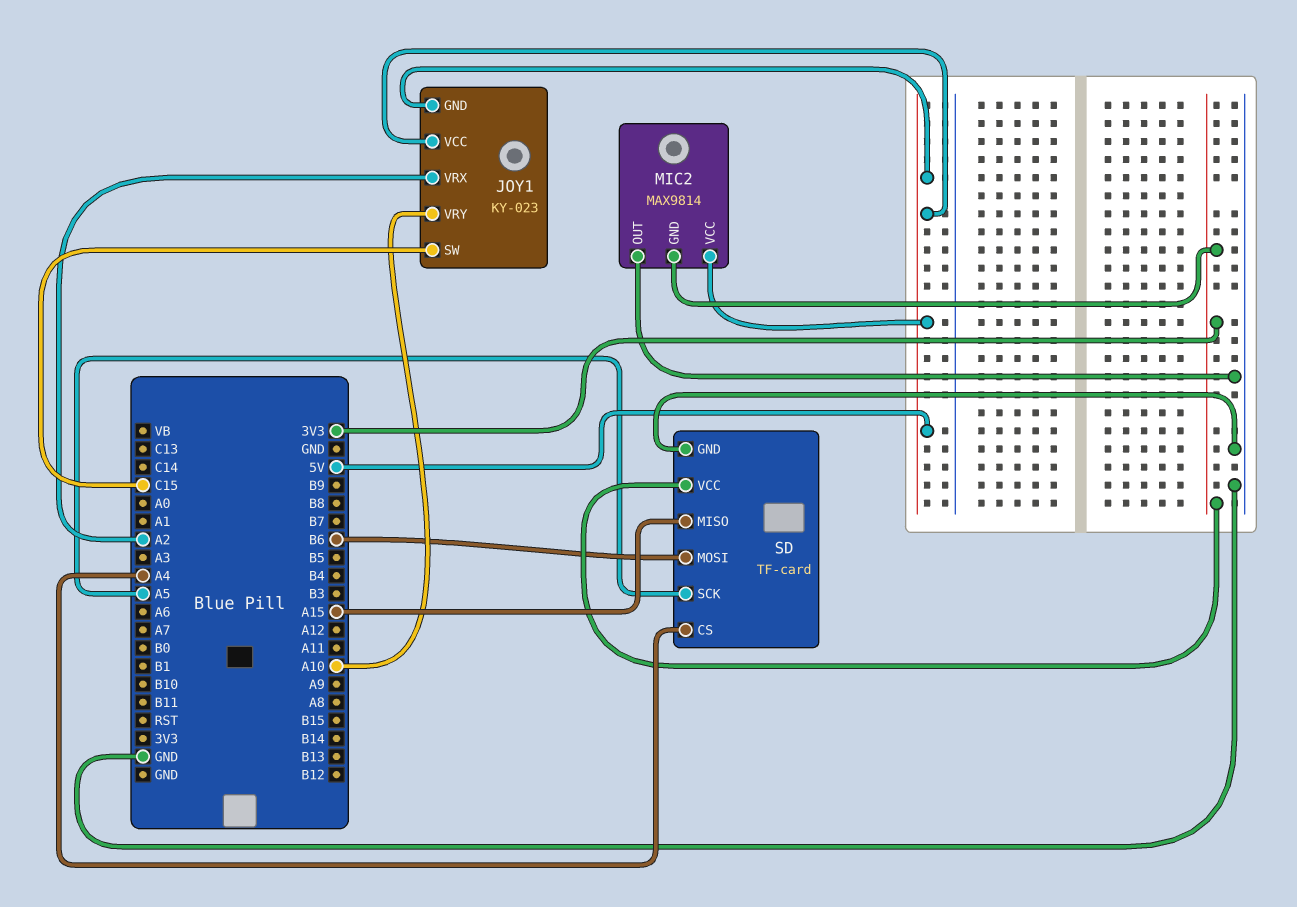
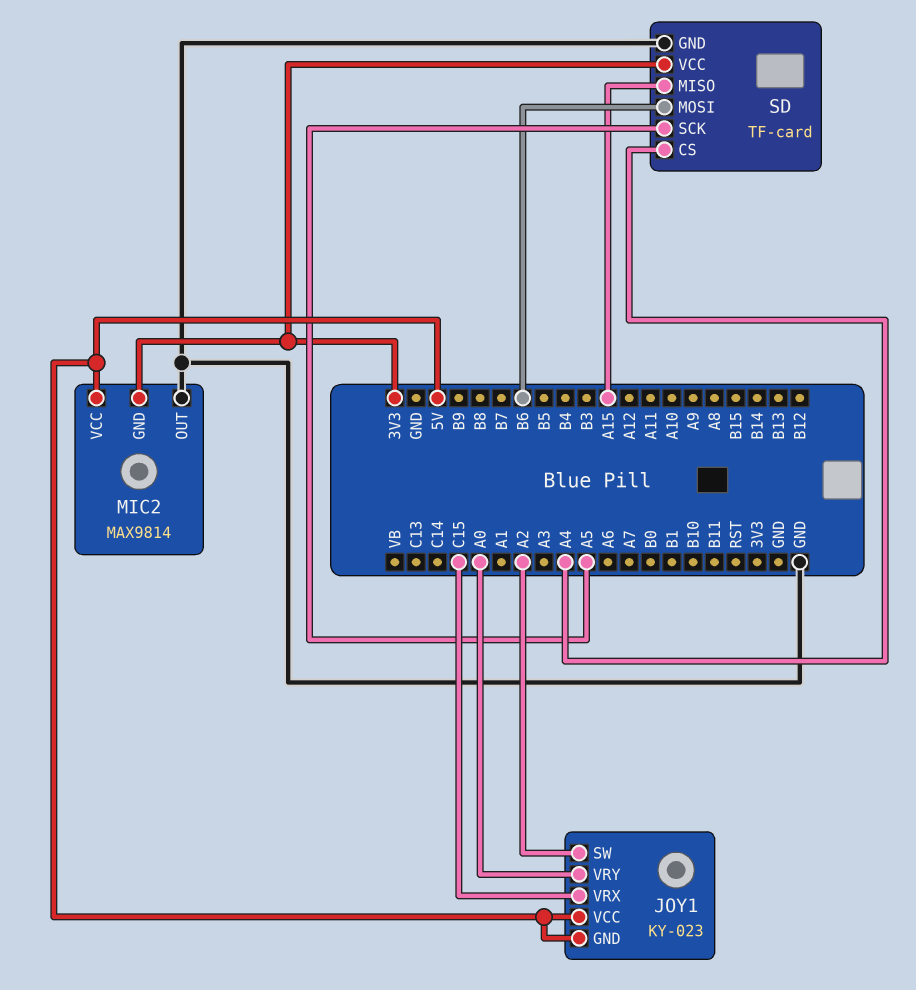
JOY1 pin SW: C15 -> A2
JOY1 pin VRX: A2 -> C15
JOY1 pin VRY: A10 -> A0

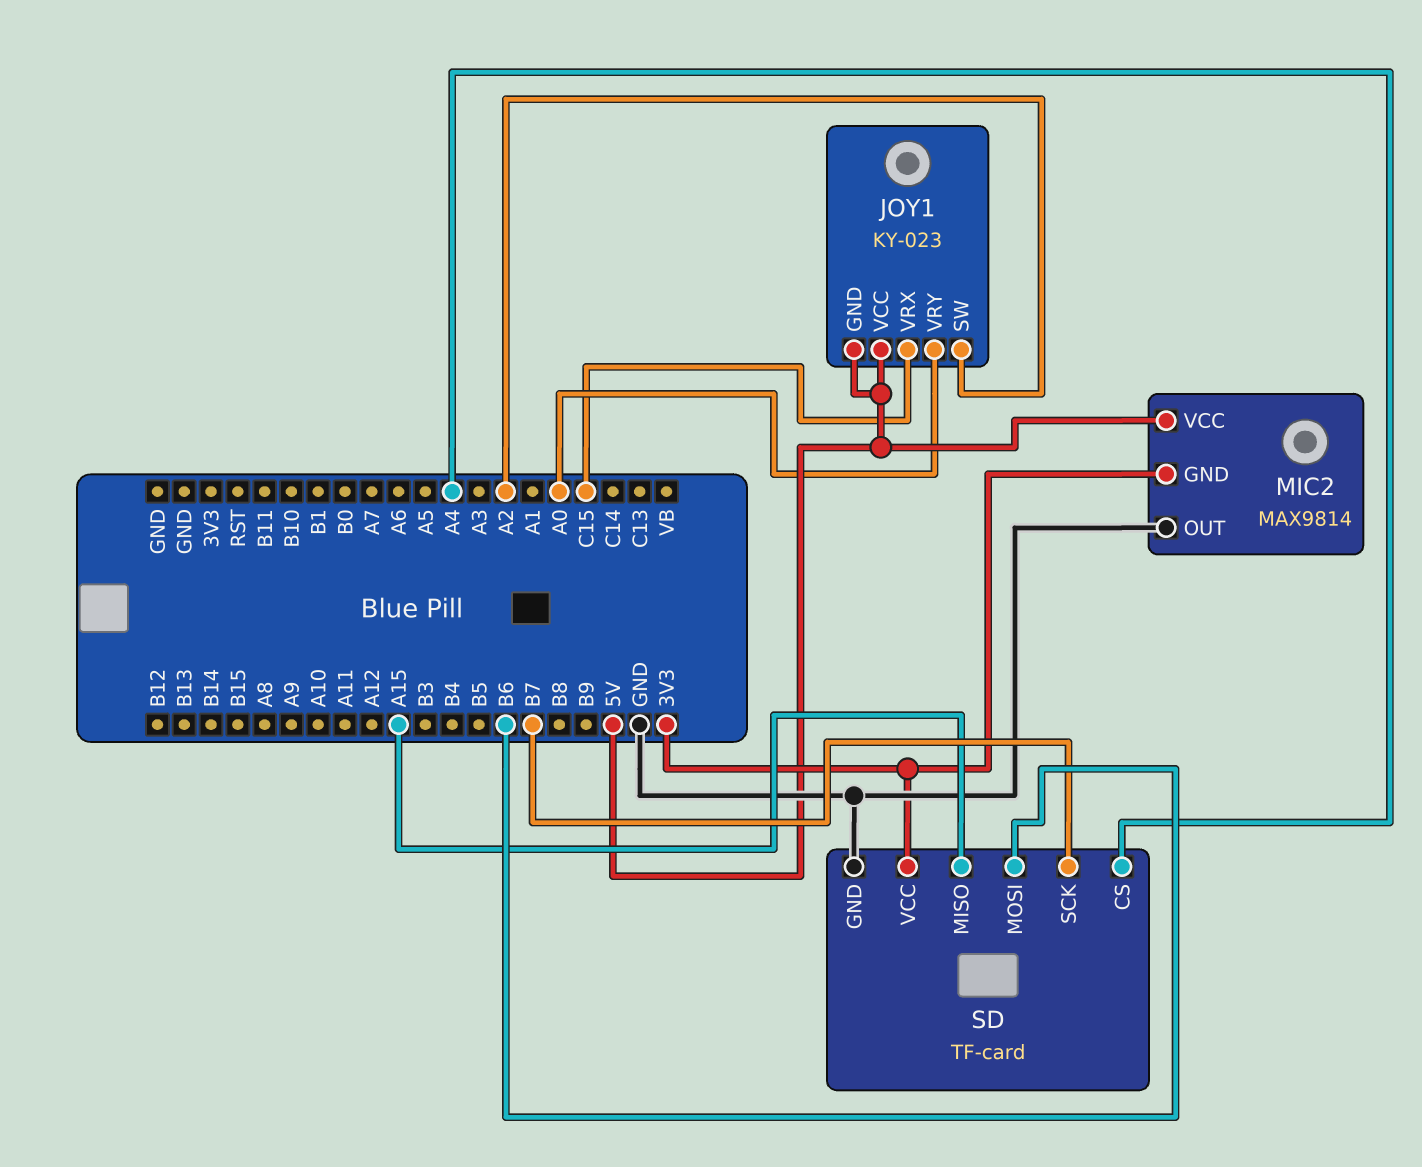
SD pin SCK: A5 -> B7

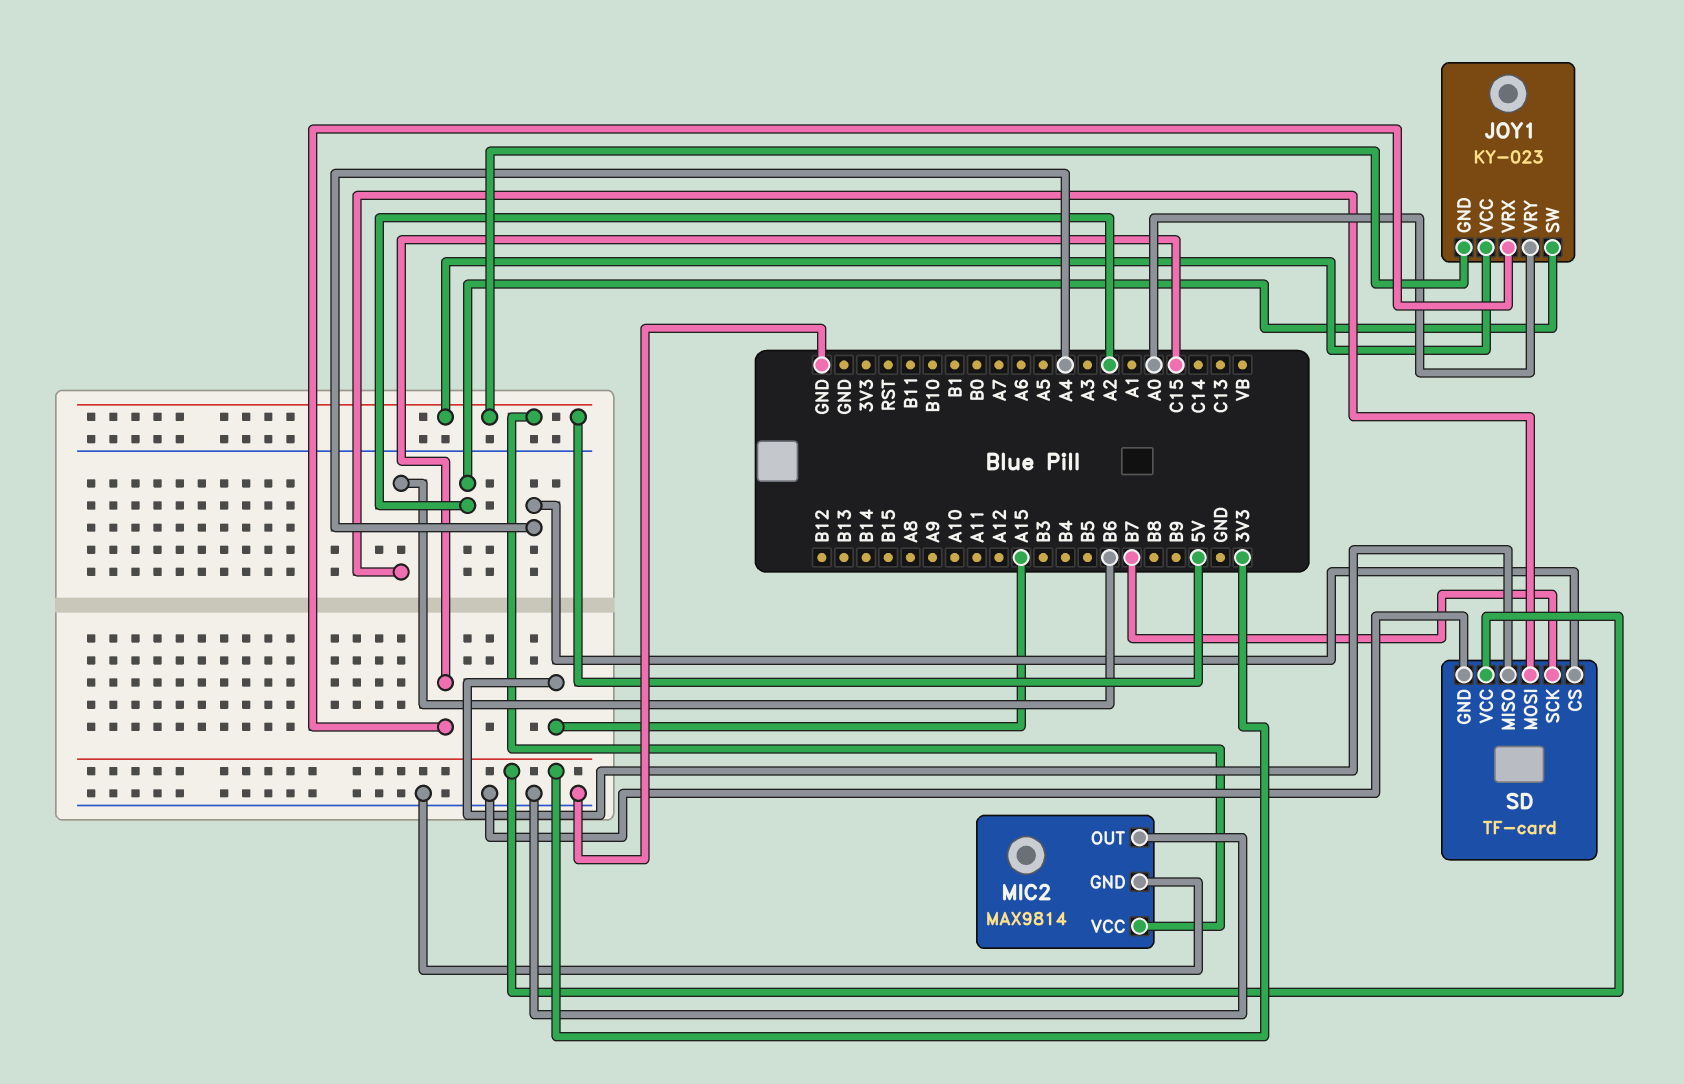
MIC2 pin GND: 3V3 -> GND

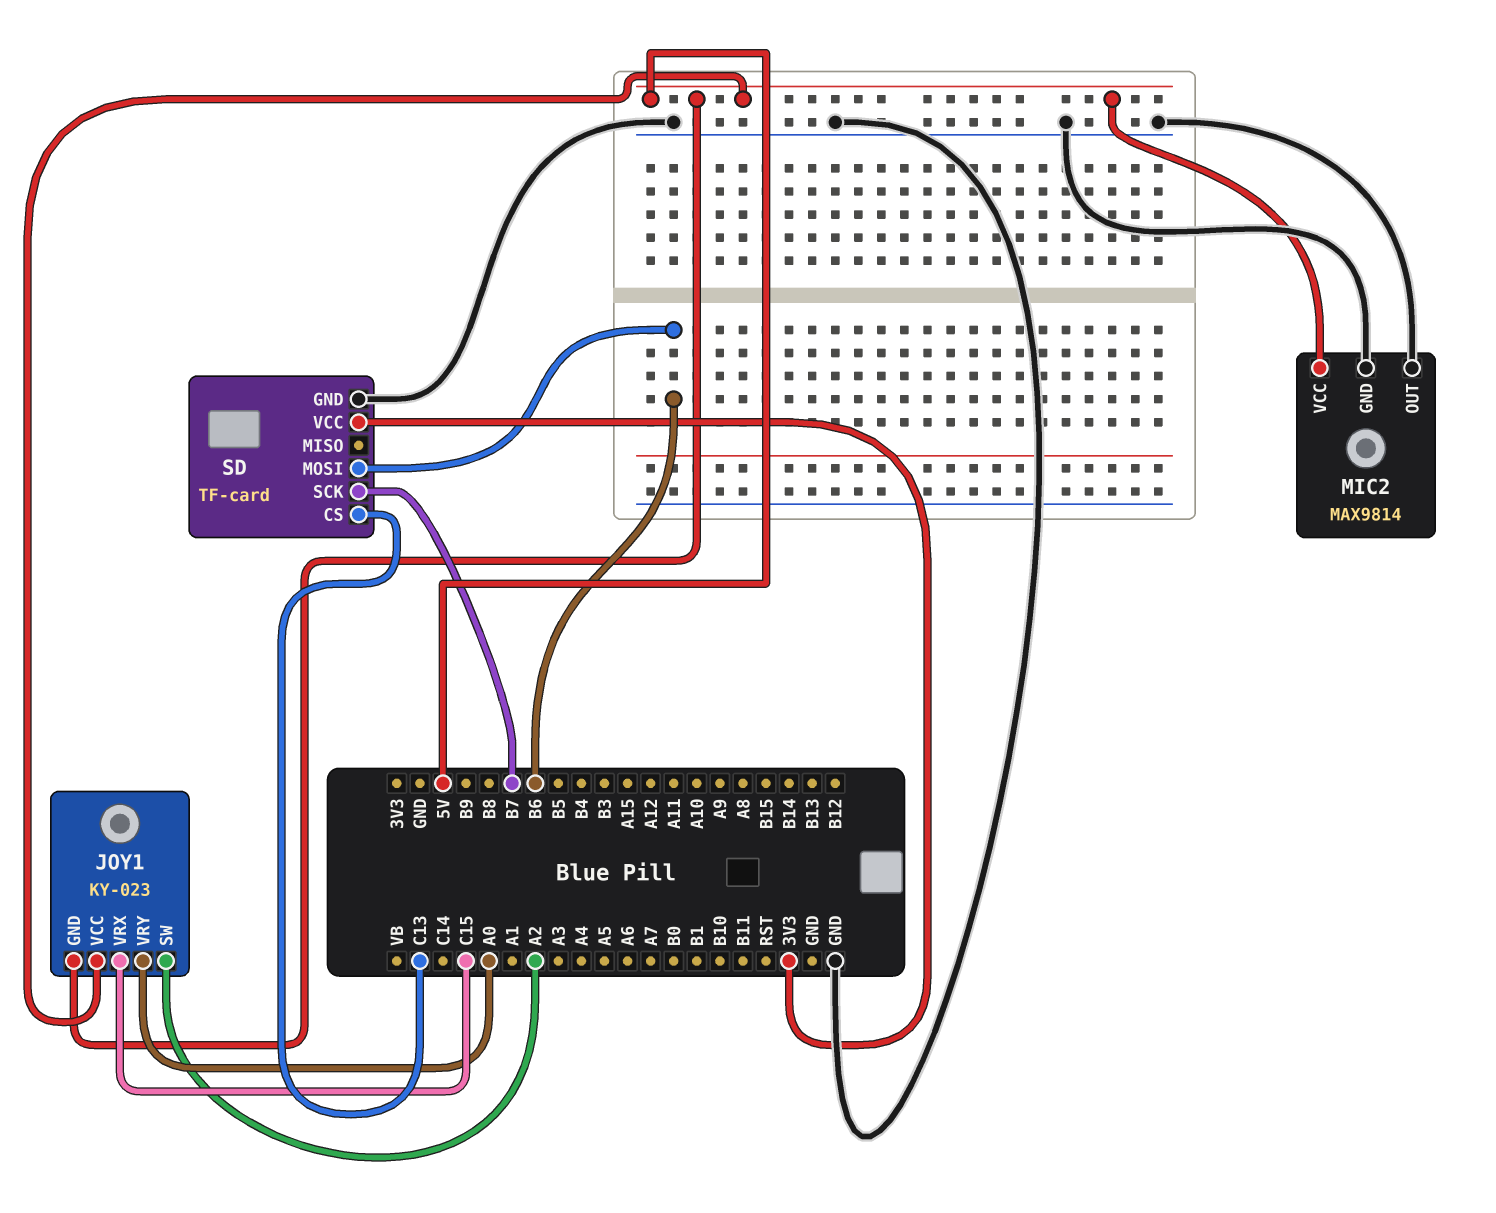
SD pin CS: A4 -> C13
SD pin MISO: A15 -> none

